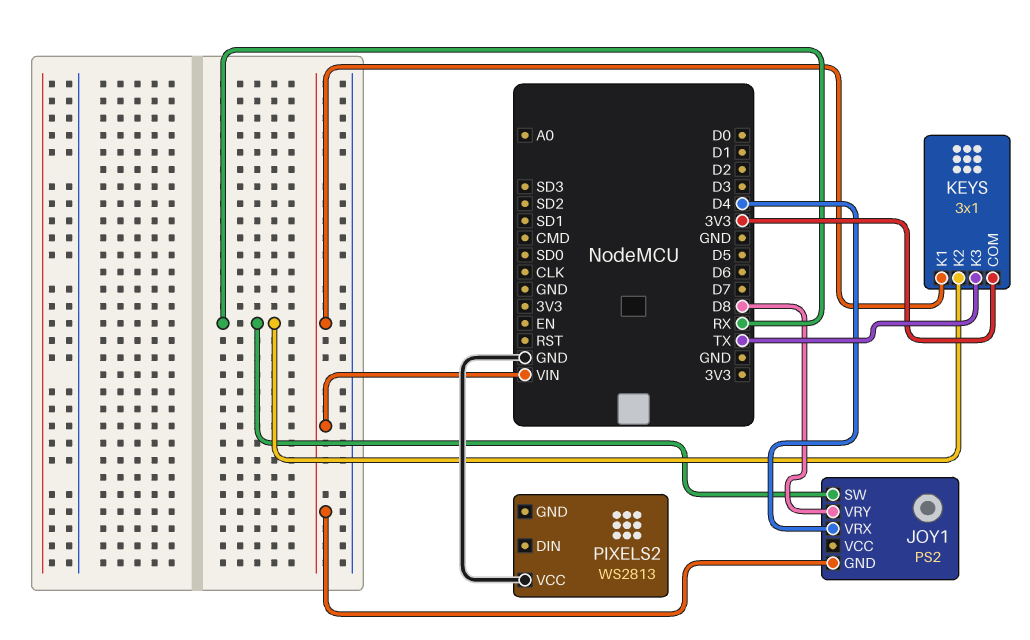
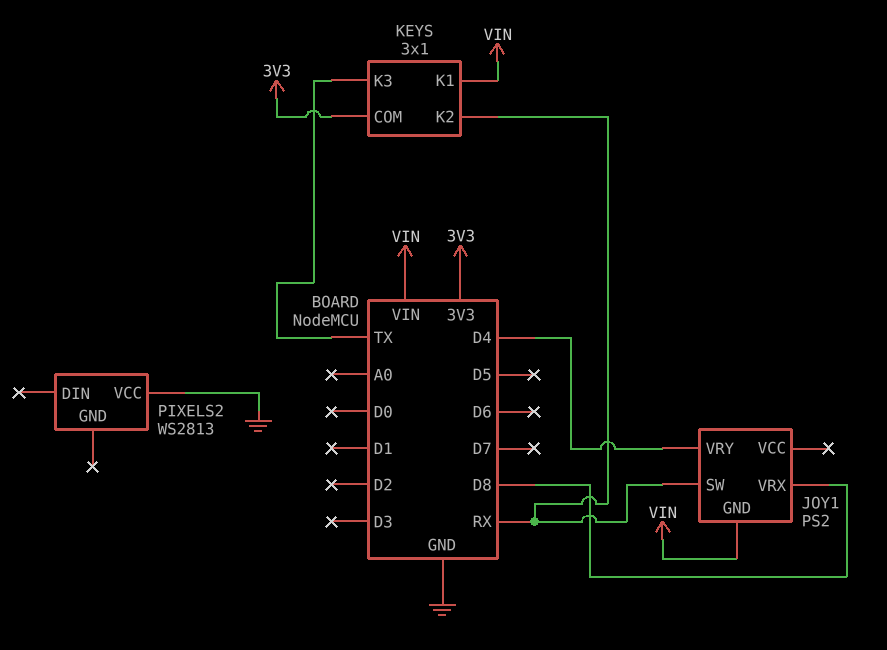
JOY1 pin VRX: D4 -> D8
JOY1 pin VRY: D8 -> D4

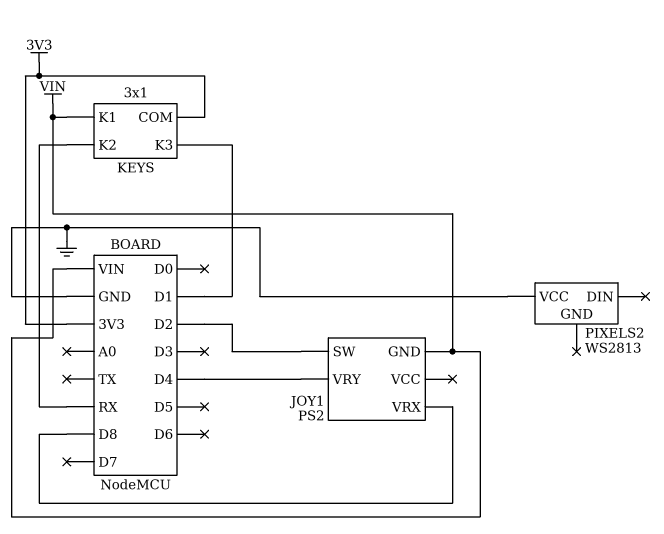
JOY1 pin SW: RX -> D2
KEYS pin K3: TX -> D1

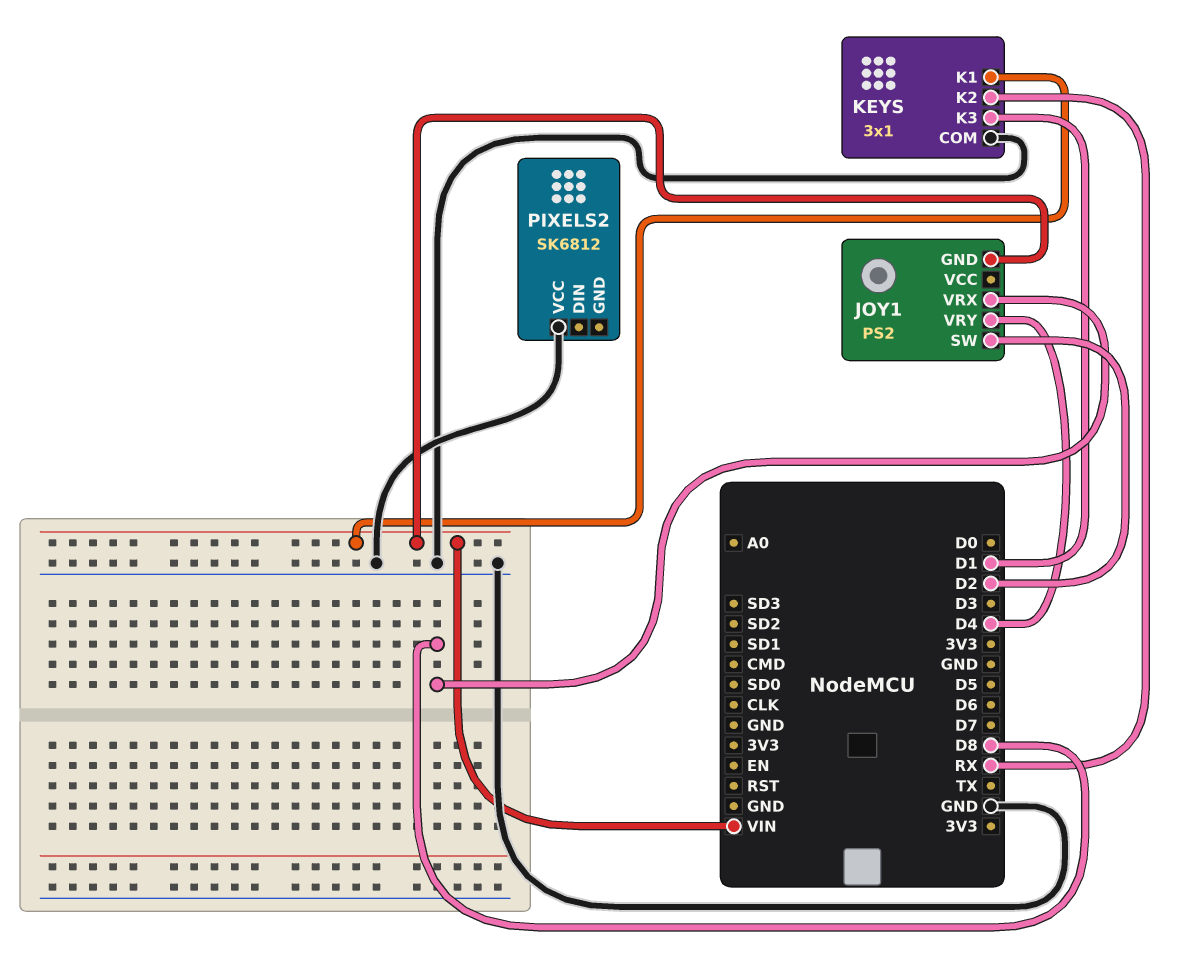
KEYS pin COM: 3V3 -> GND
PIXELS2: WS2813 -> SK6812

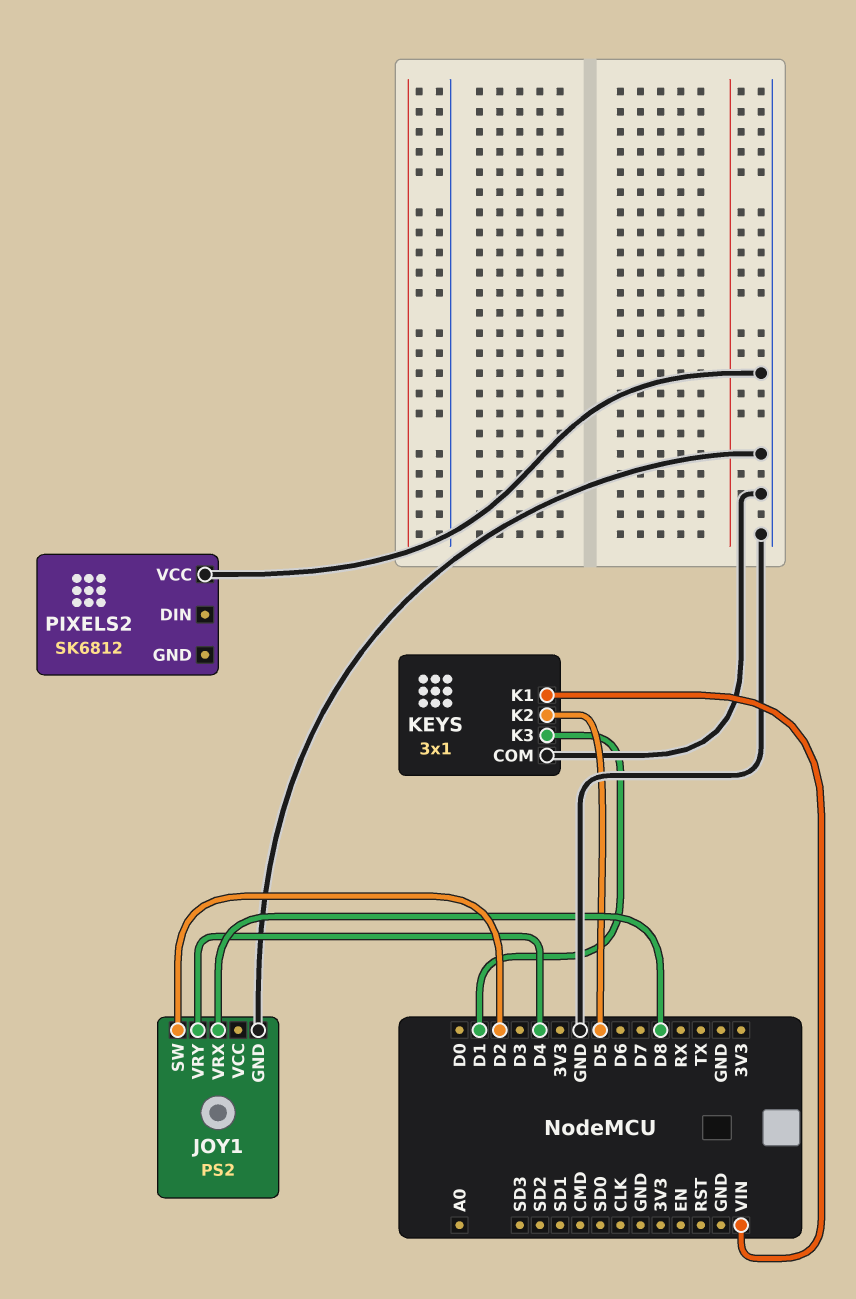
JOY1 pin GND: VIN -> GND
KEYS pin K2: RX -> D5

